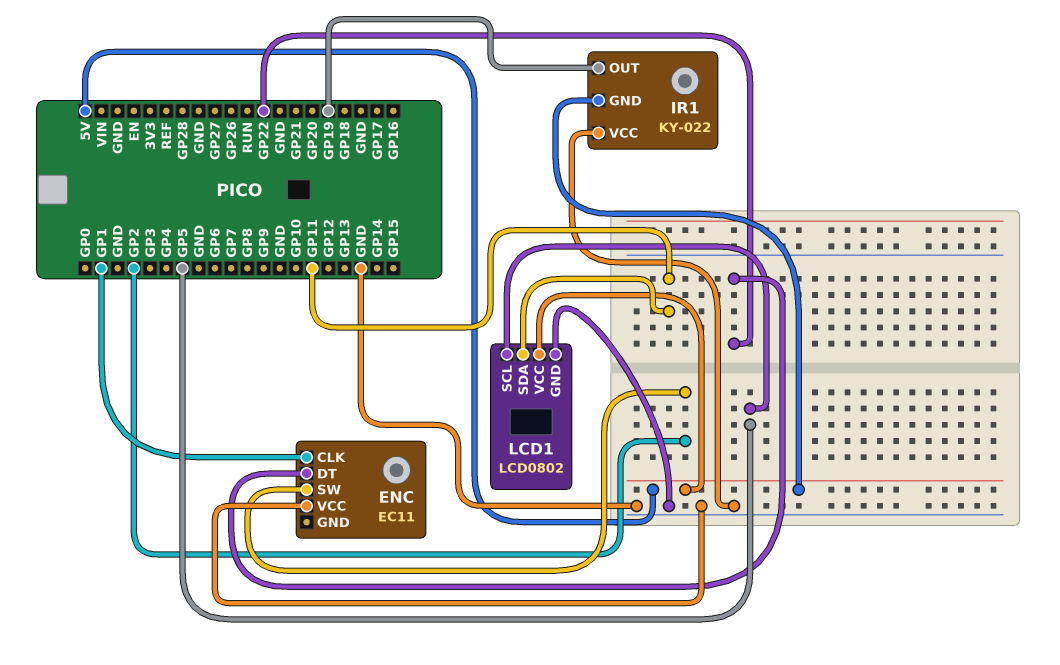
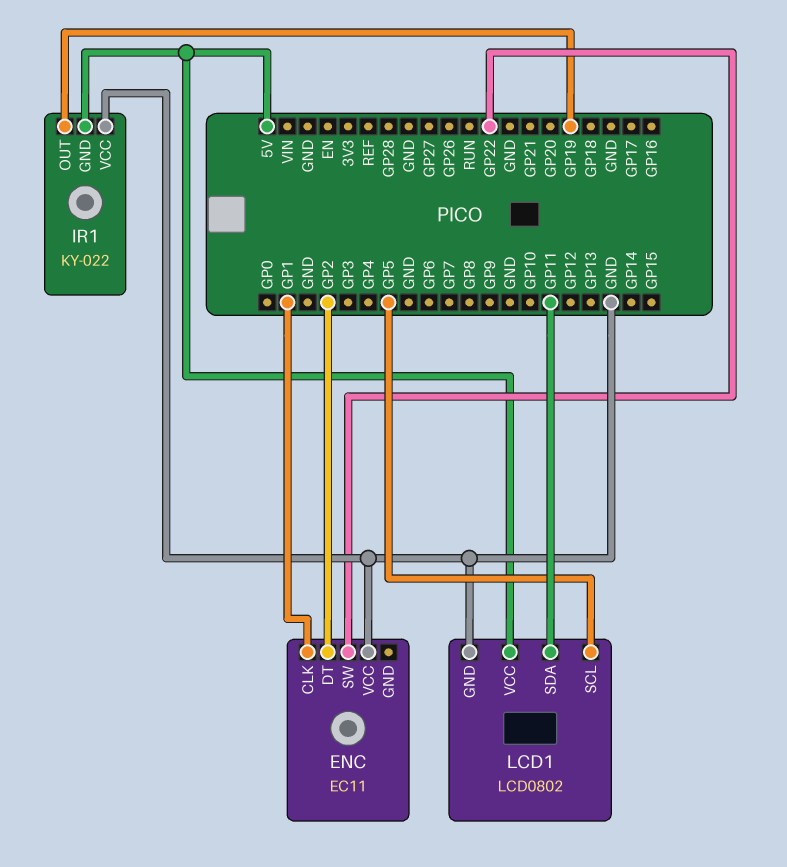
ENC pin DT: GP22 -> GP2
ENC pin SW: GP2 -> GP22

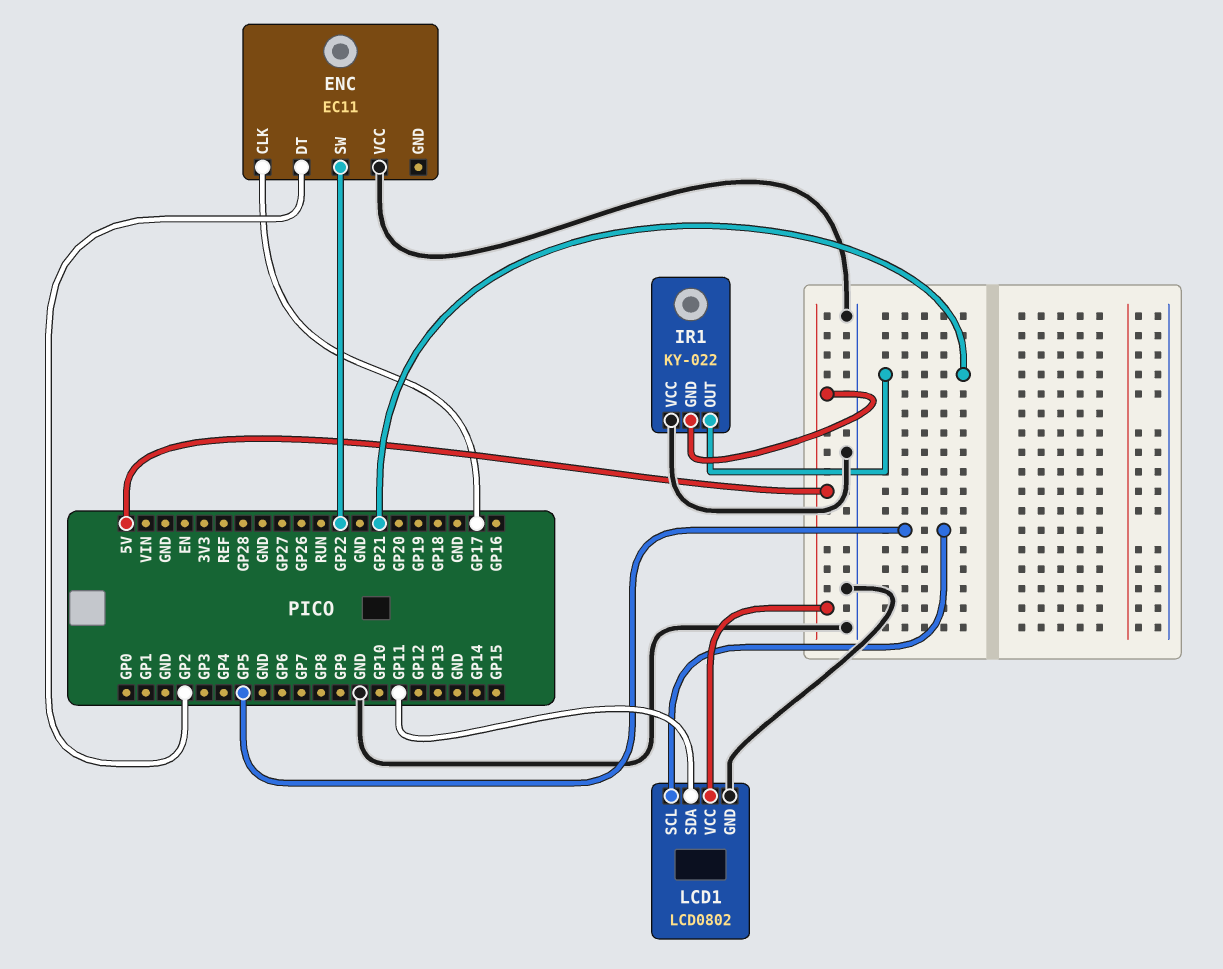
ENC pin CLK: GP1 -> GP17
IR1 pin OUT: GP19 -> GP21

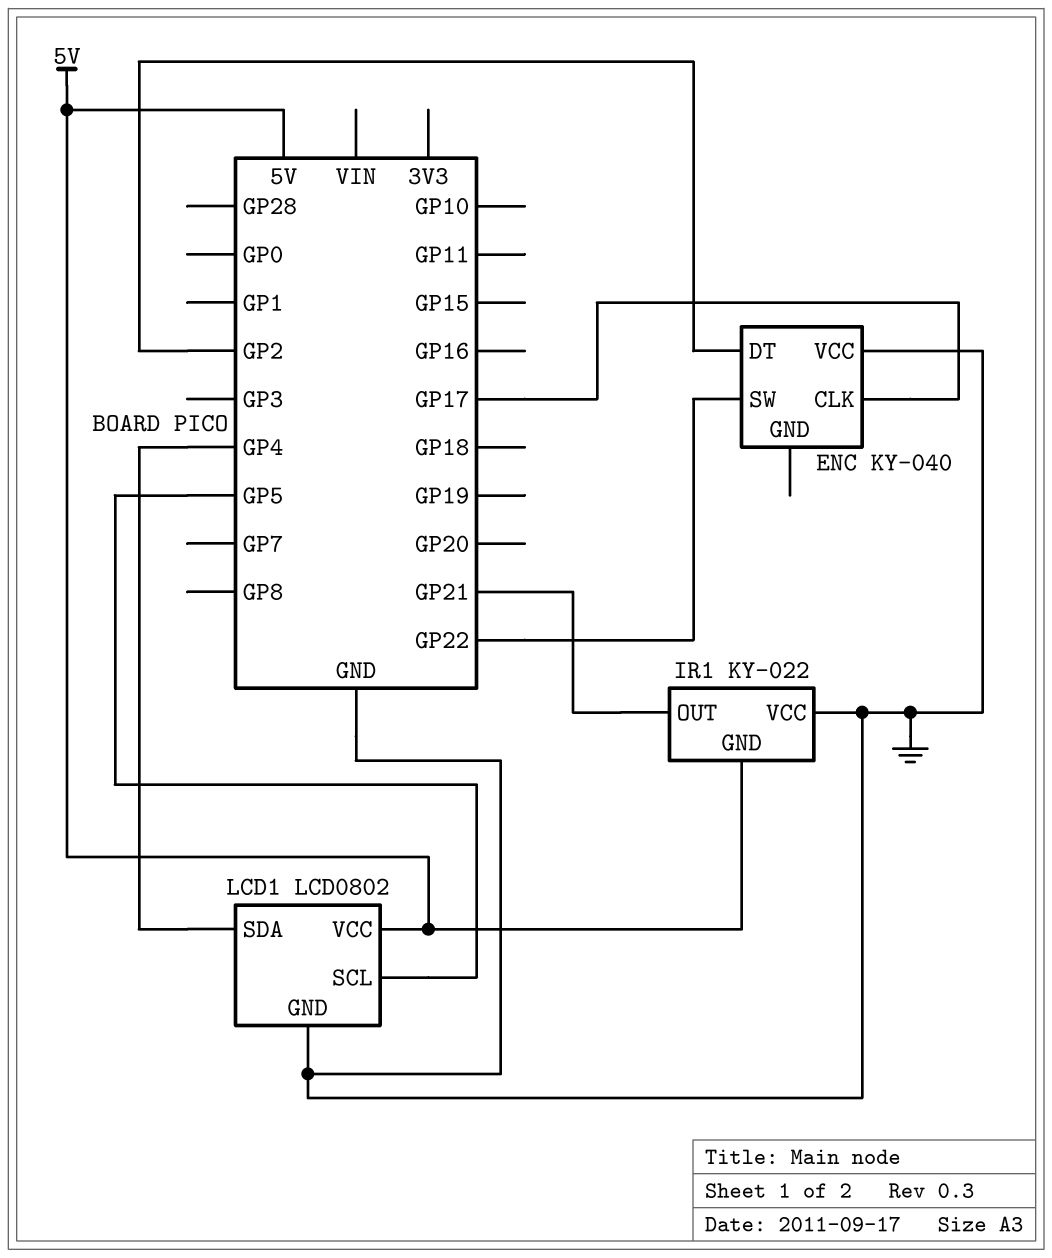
ENC: EC11 -> KY-040
LCD1 pin SDA: GP11 -> GP4

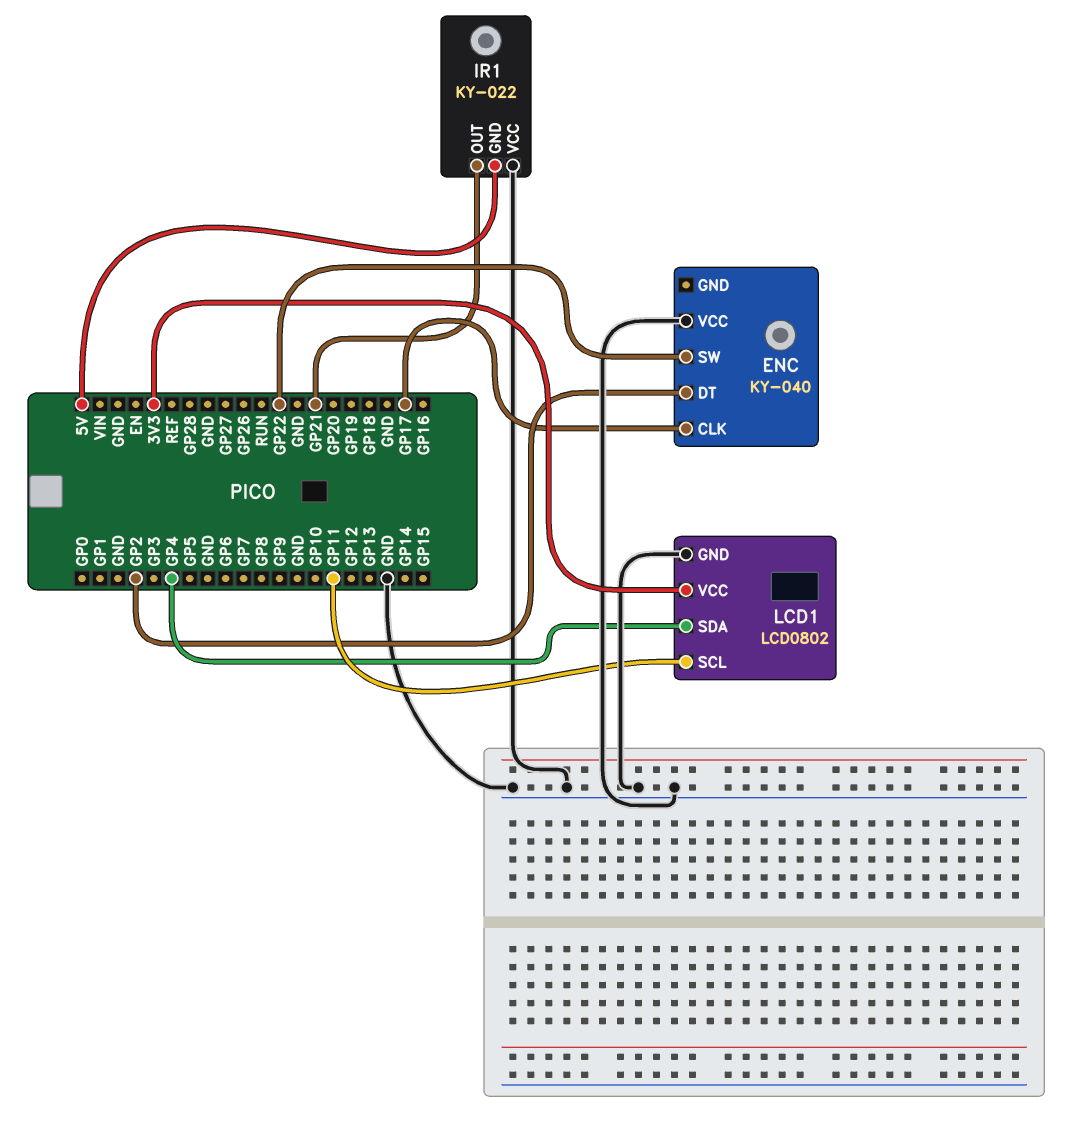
LCD1 pin SCL: GP5 -> GP11
LCD1 pin VCC: 5V -> 3V3

